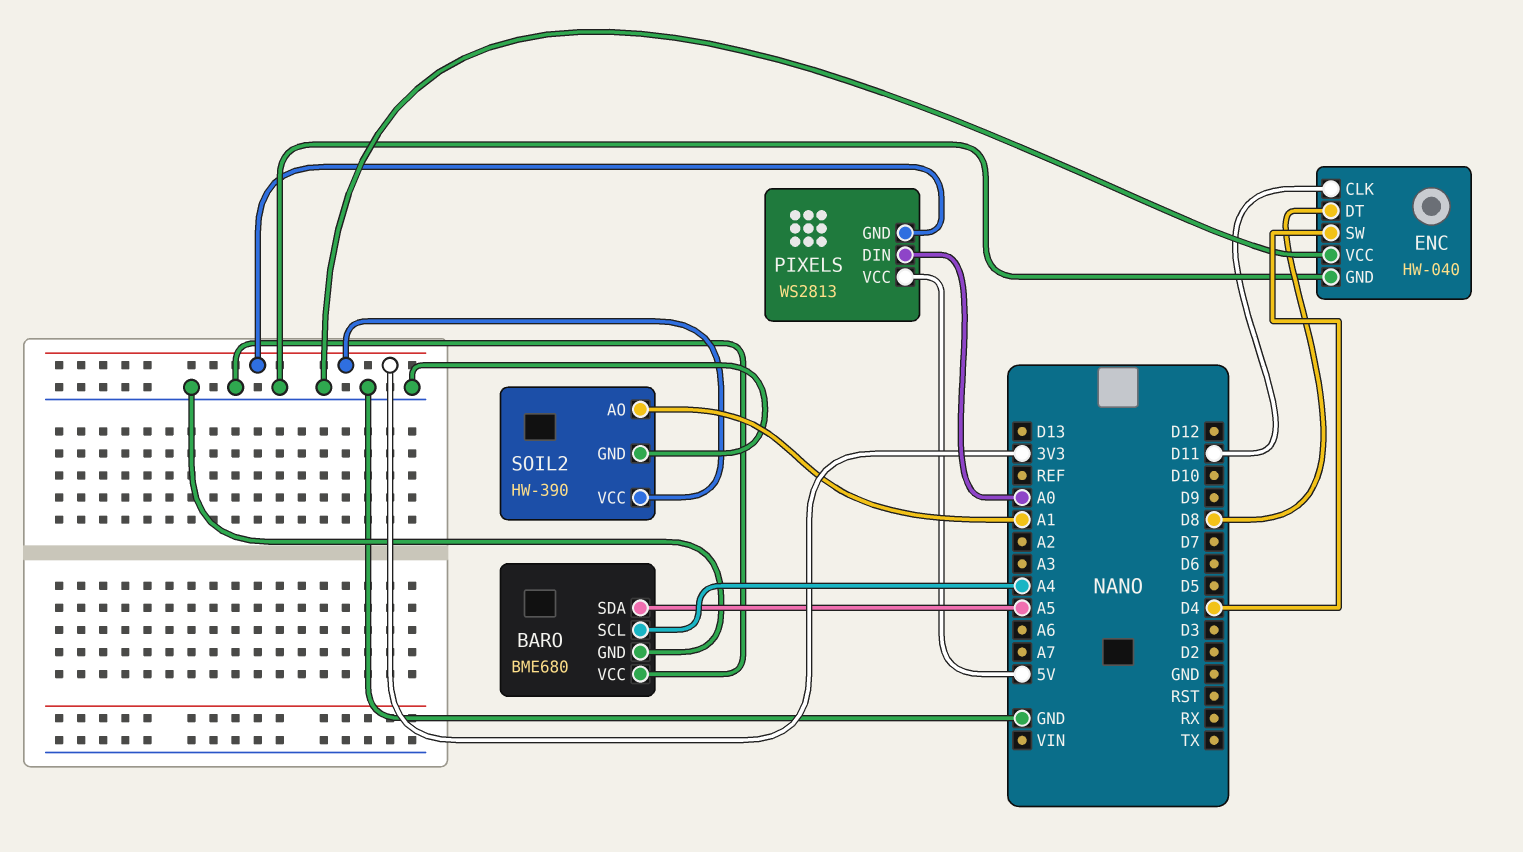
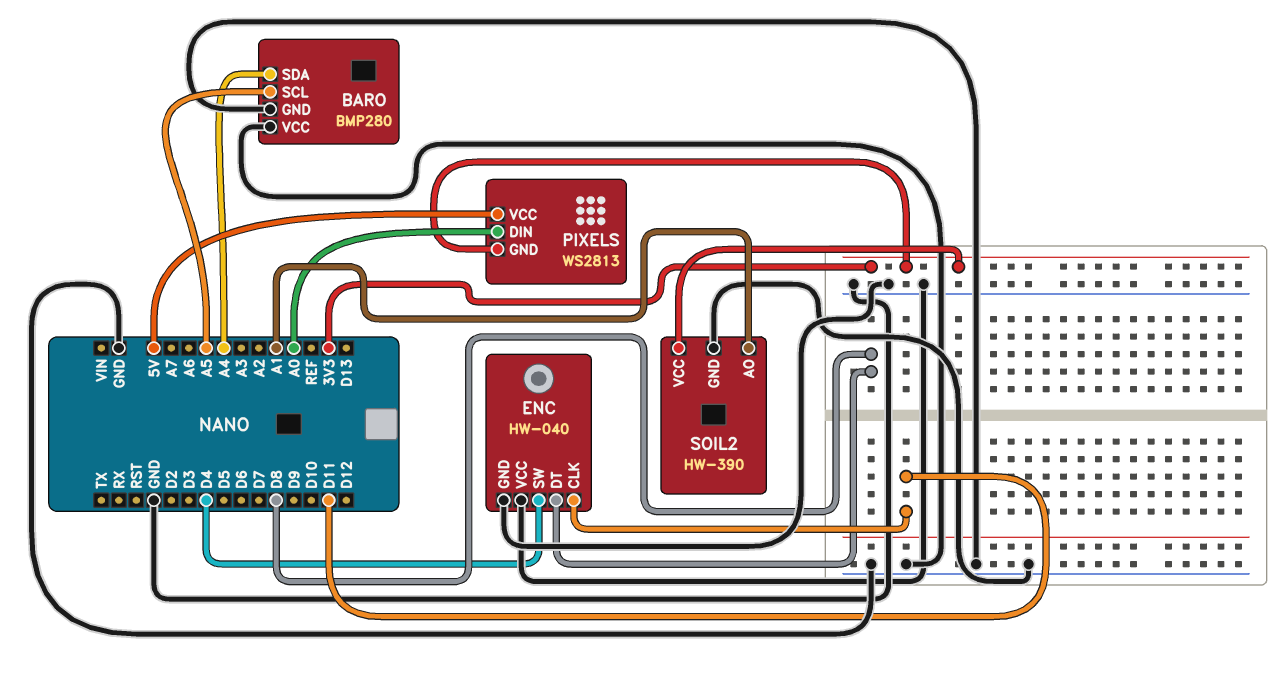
BARO: BME680 -> BMP280
BARO pin SCL: A4 -> A5
BARO pin SDA: A5 -> A4

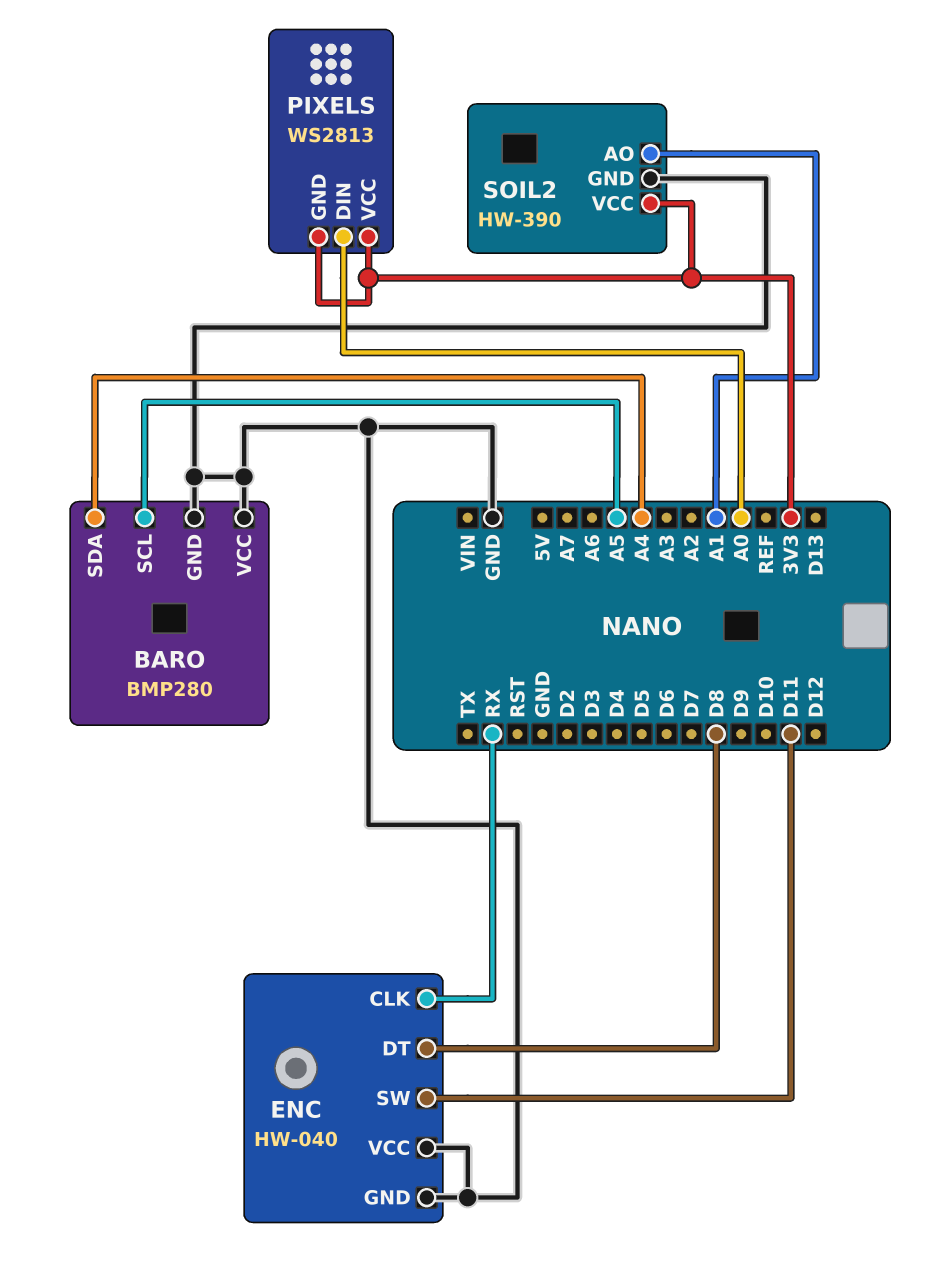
ENC pin CLK: D11 -> RX
ENC pin SW: D4 -> D11
PIXELS pin VCC: 5V -> 3V3

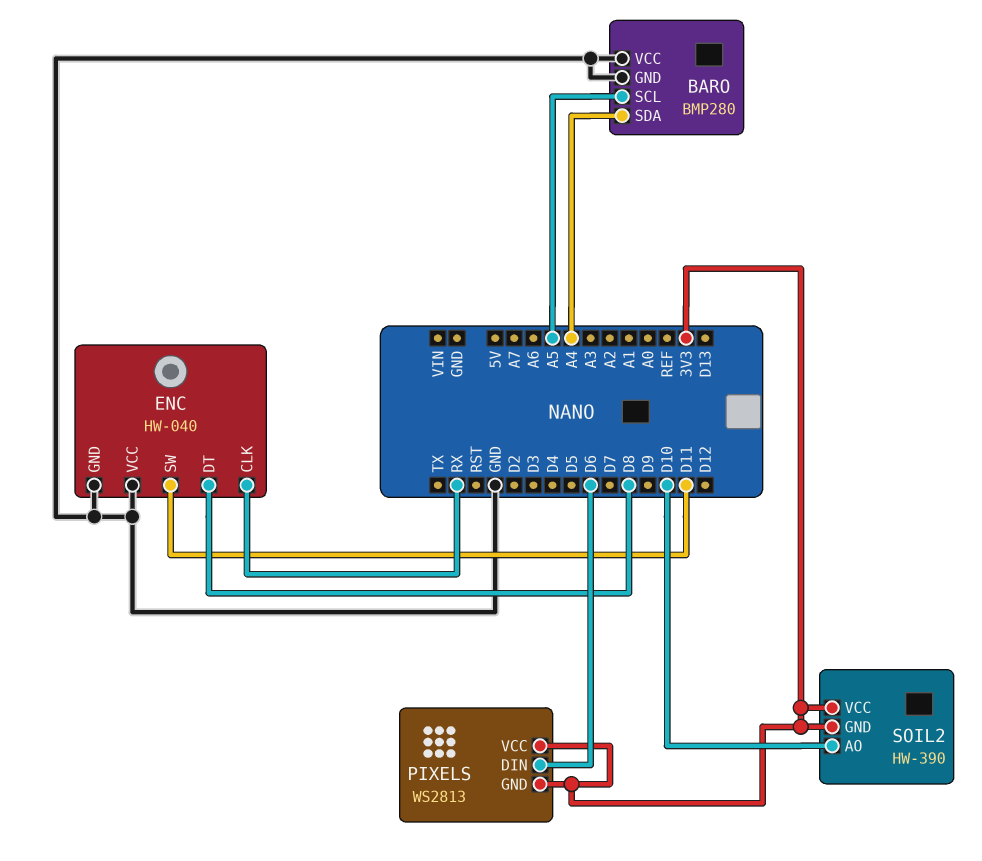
PIXELS pin DIN: A0 -> D6
SOIL2 pin AO: A1 -> D10
SOIL2 pin GND: GND -> 3V3

